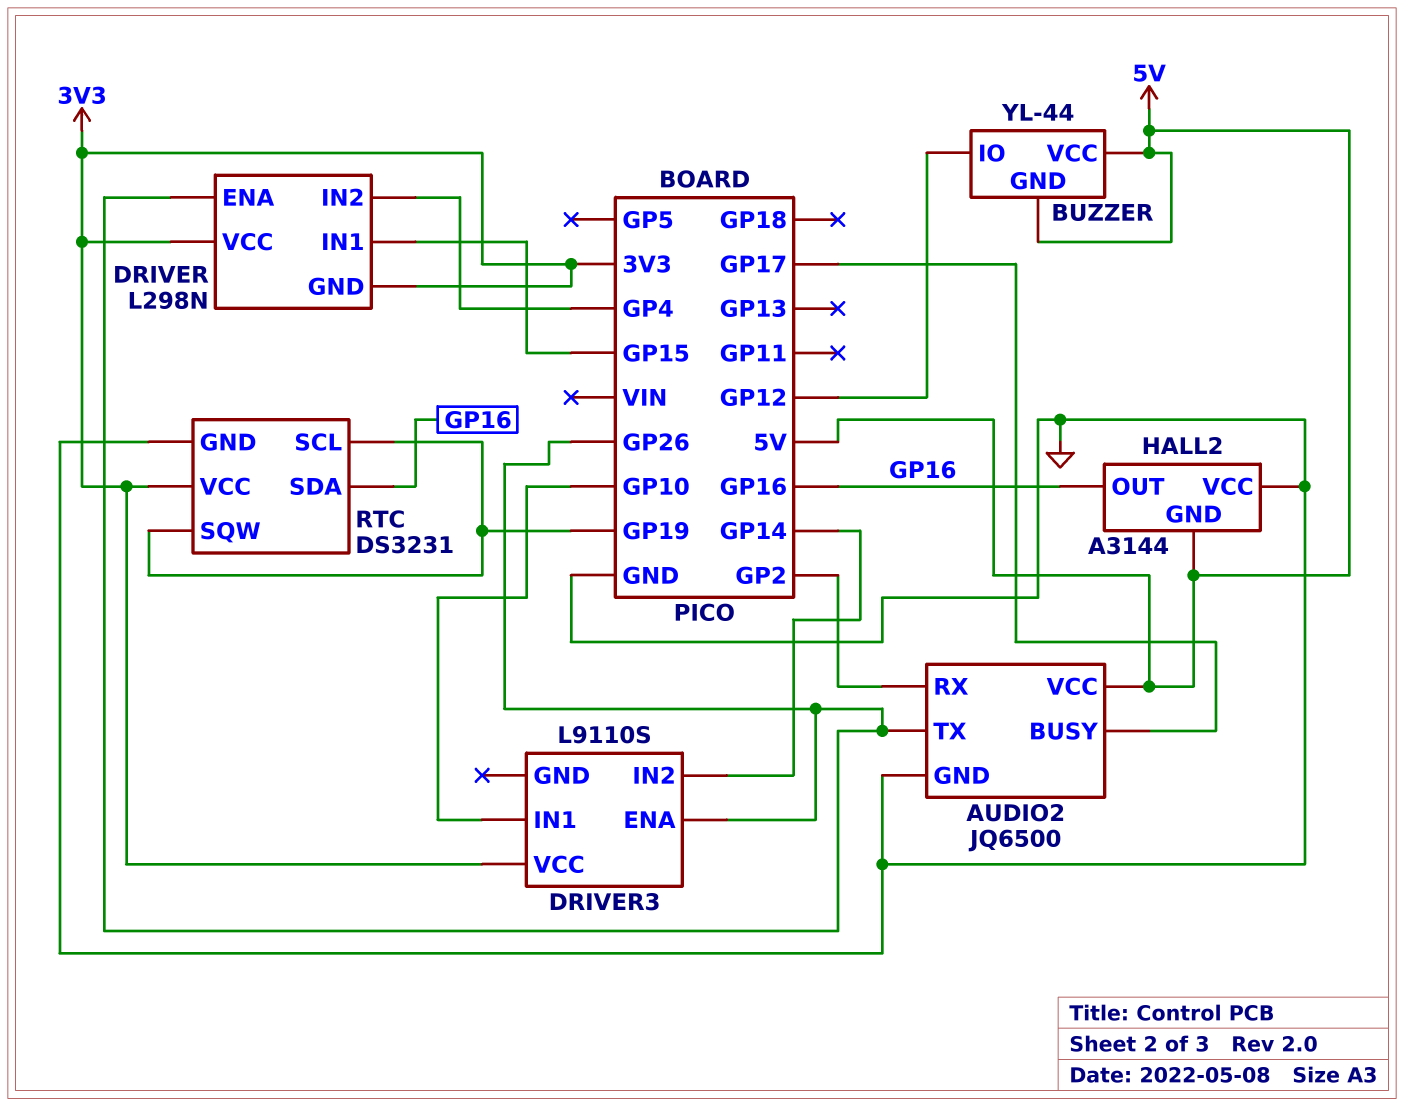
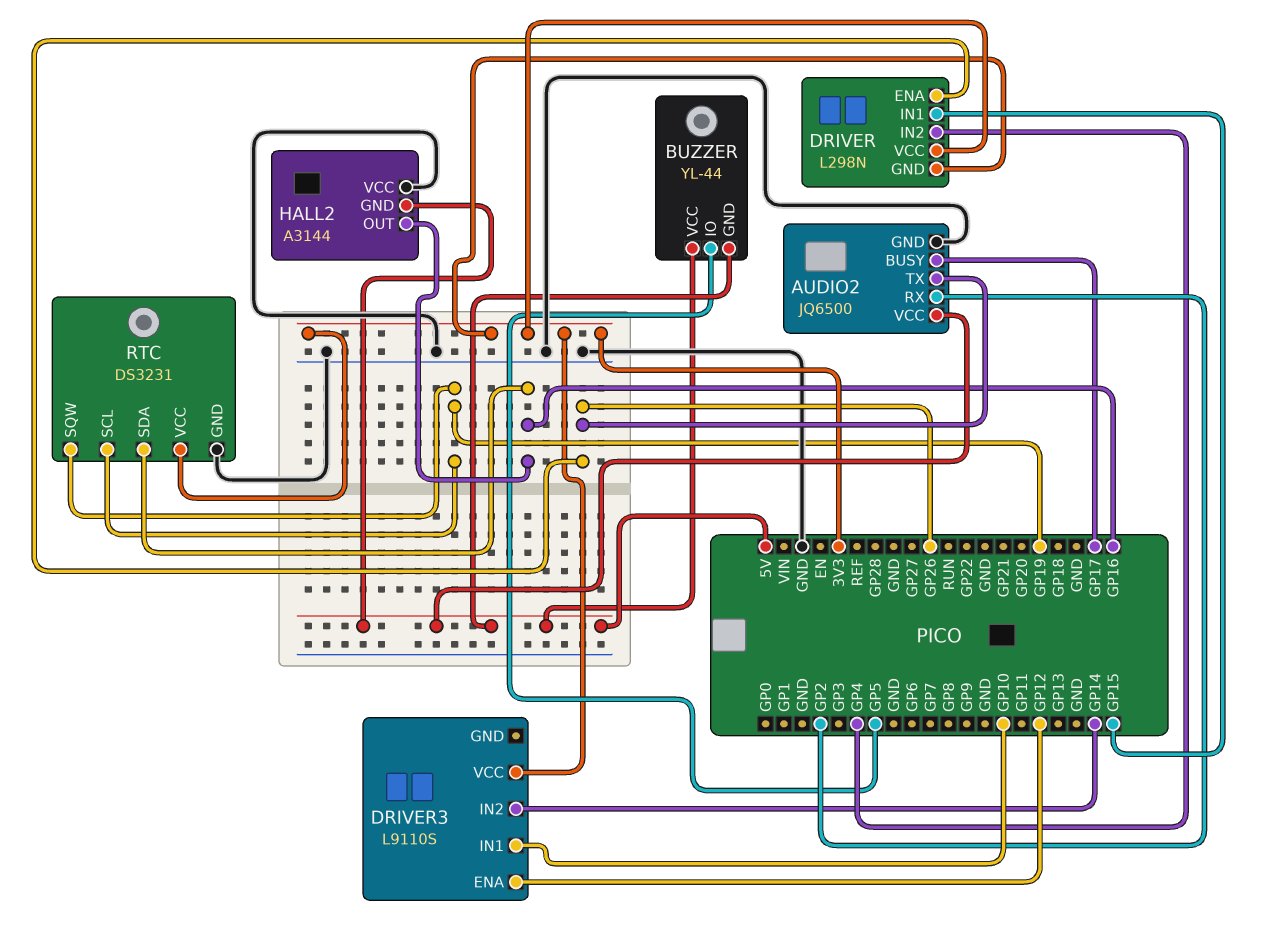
BUZZER pin IO: GP12 -> GP5
DRIVER3 pin ENA: GP26 -> GP12

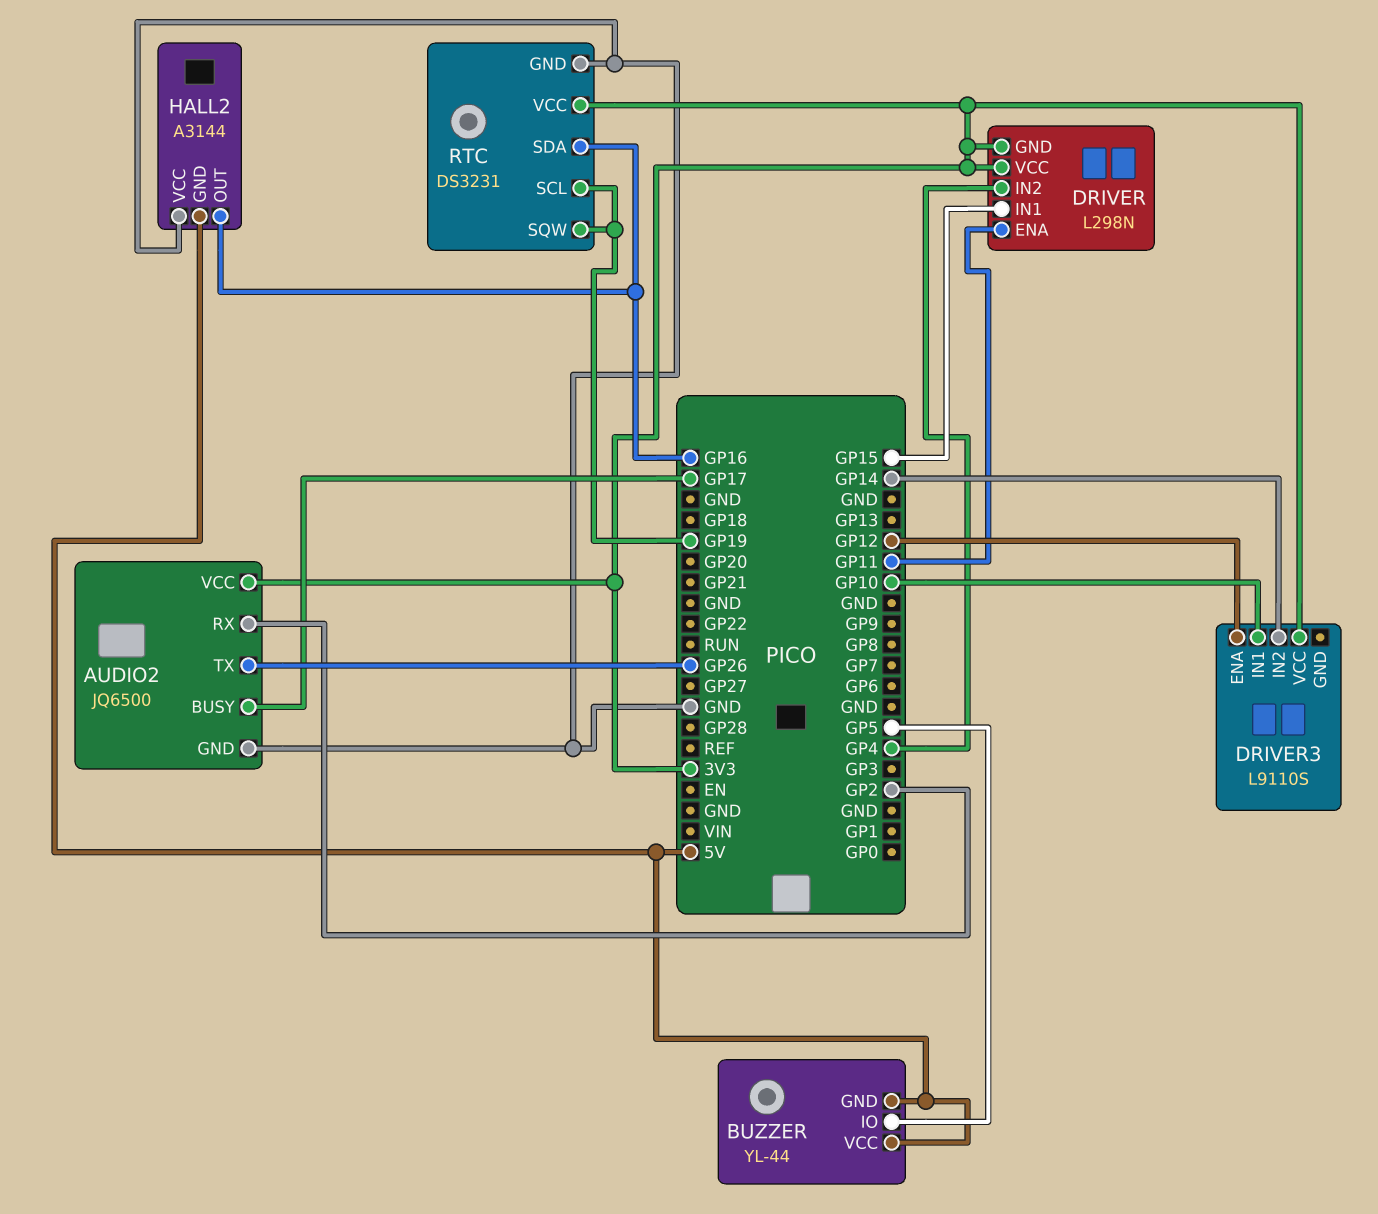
AUDIO2 pin VCC: 5V -> 3V3
DRIVER pin ENA: GP26 -> GP11

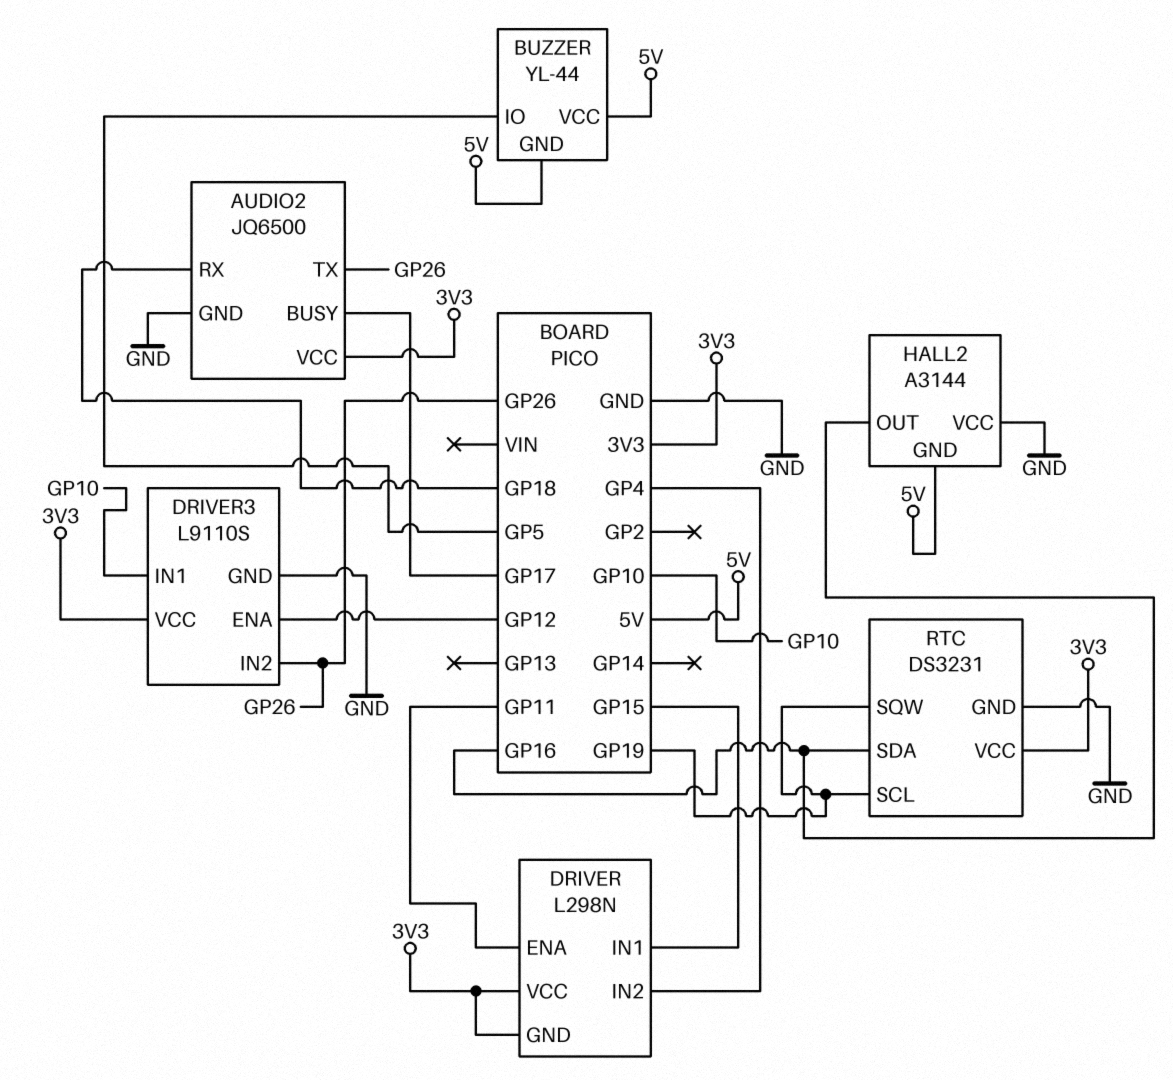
AUDIO2 pin RX: GP2 -> GP18
DRIVER3 pin GND: none -> GND
DRIVER3 pin IN2: GP14 -> GP26

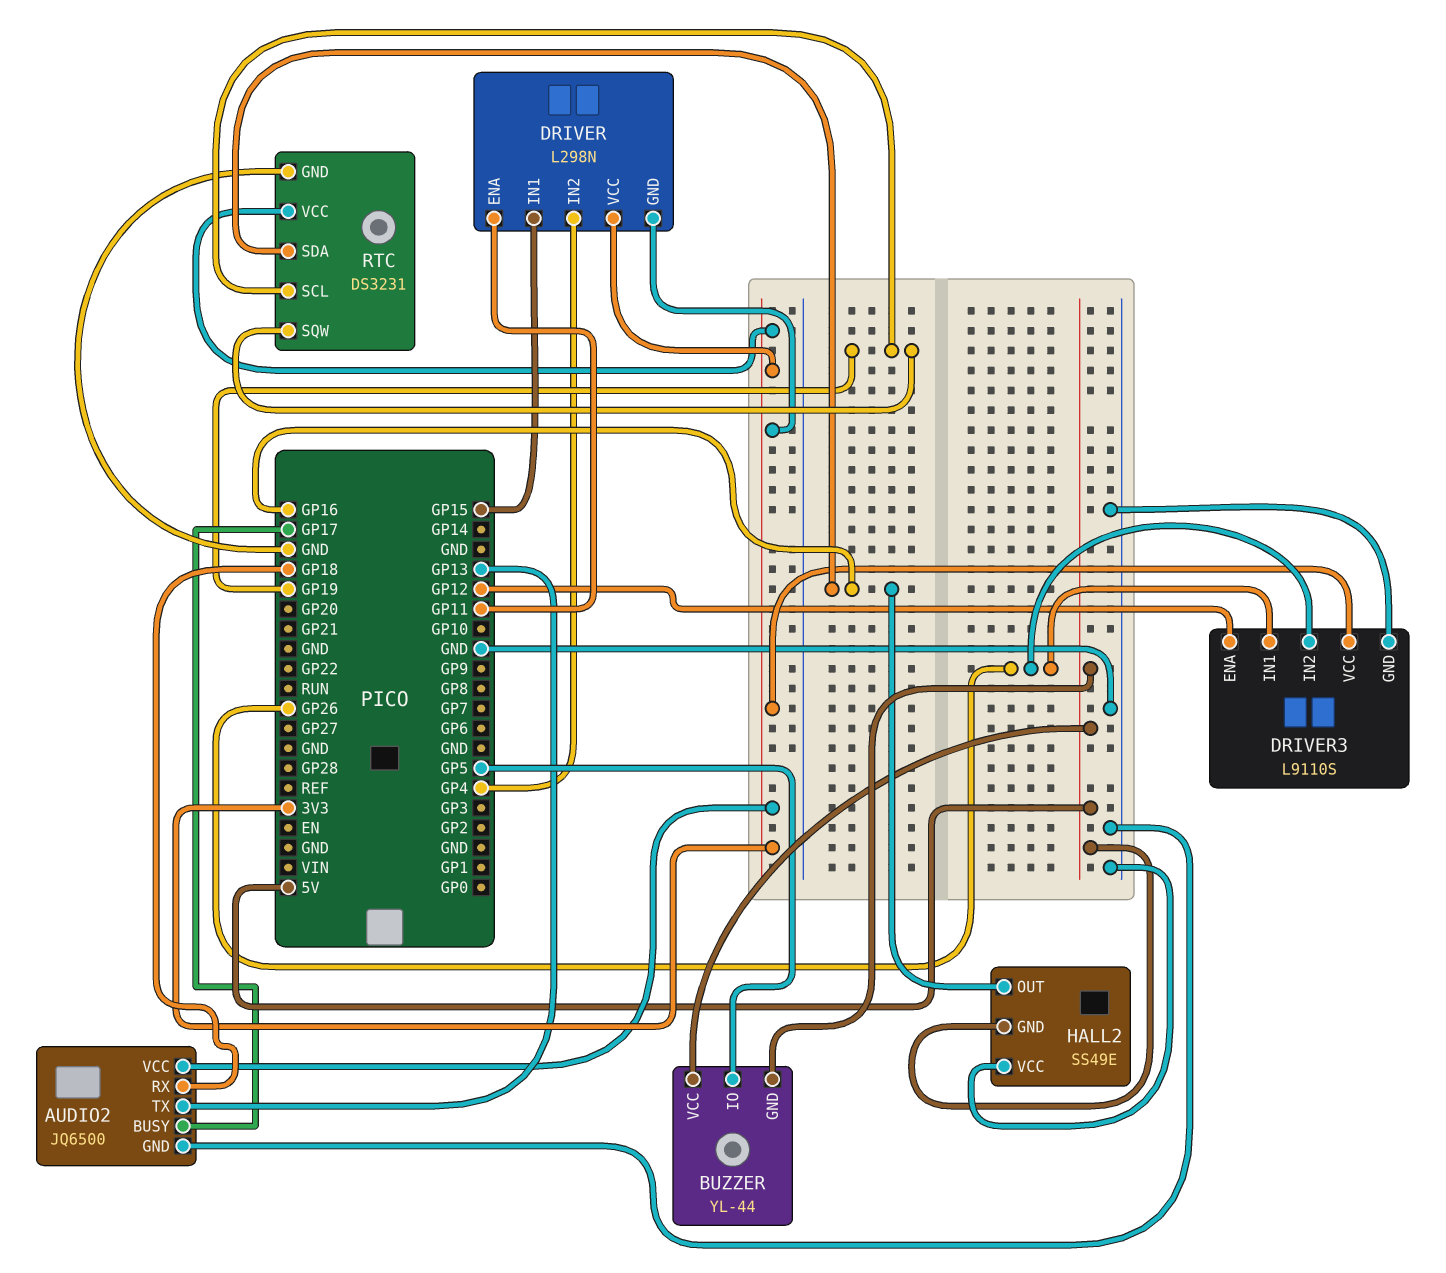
AUDIO2 pin TX: GP26 -> GP13
DRIVER3 pin IN1: GP10 -> GP26
HALL2: A3144 -> SS49E

